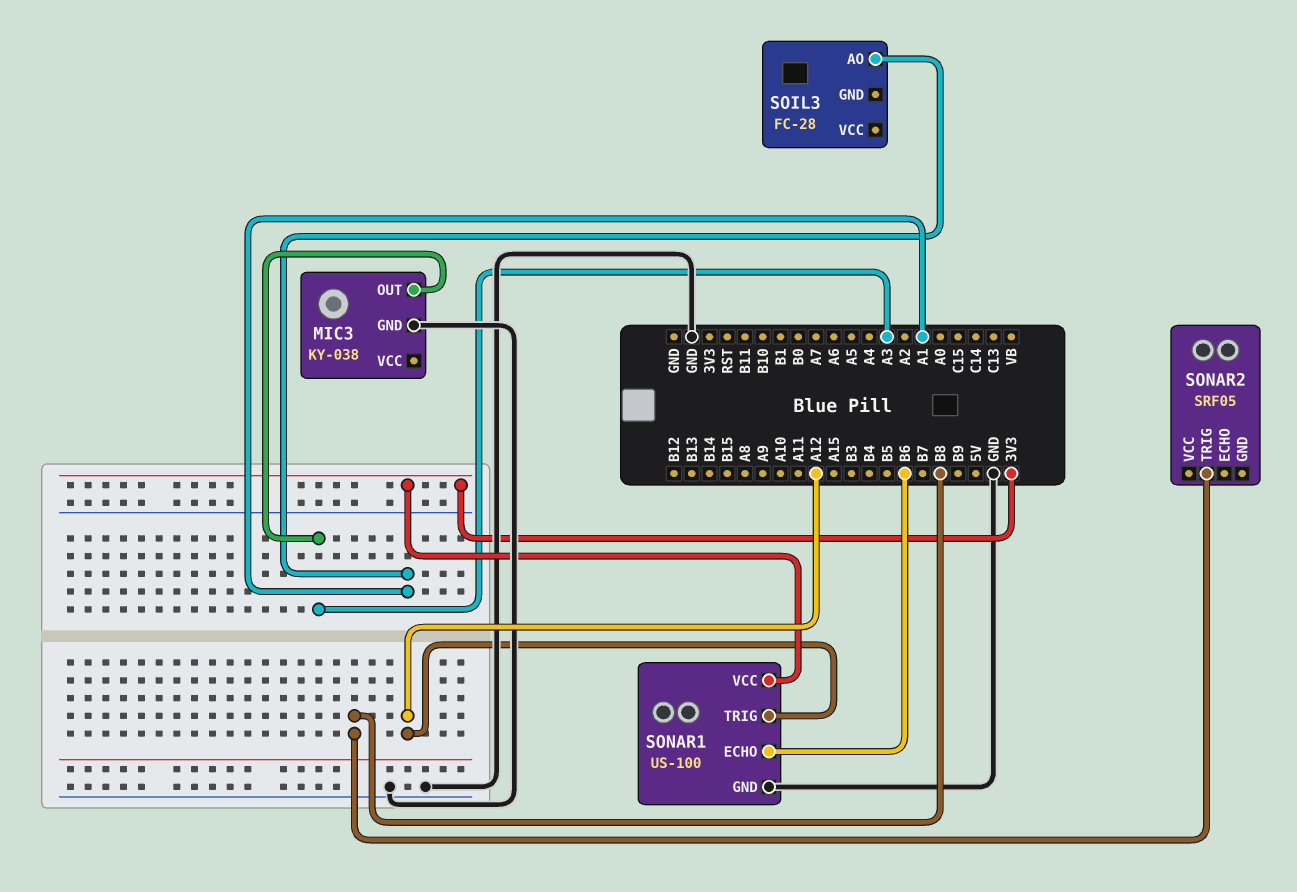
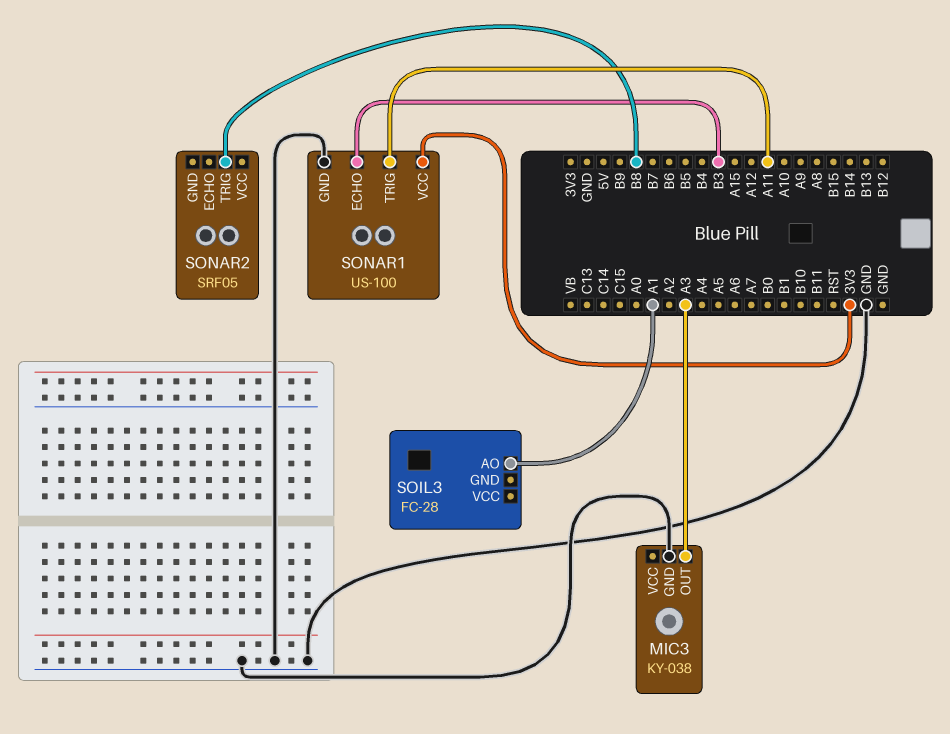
SONAR1 pin ECHO: B6 -> B3
SONAR1 pin TRIG: A12 -> A11

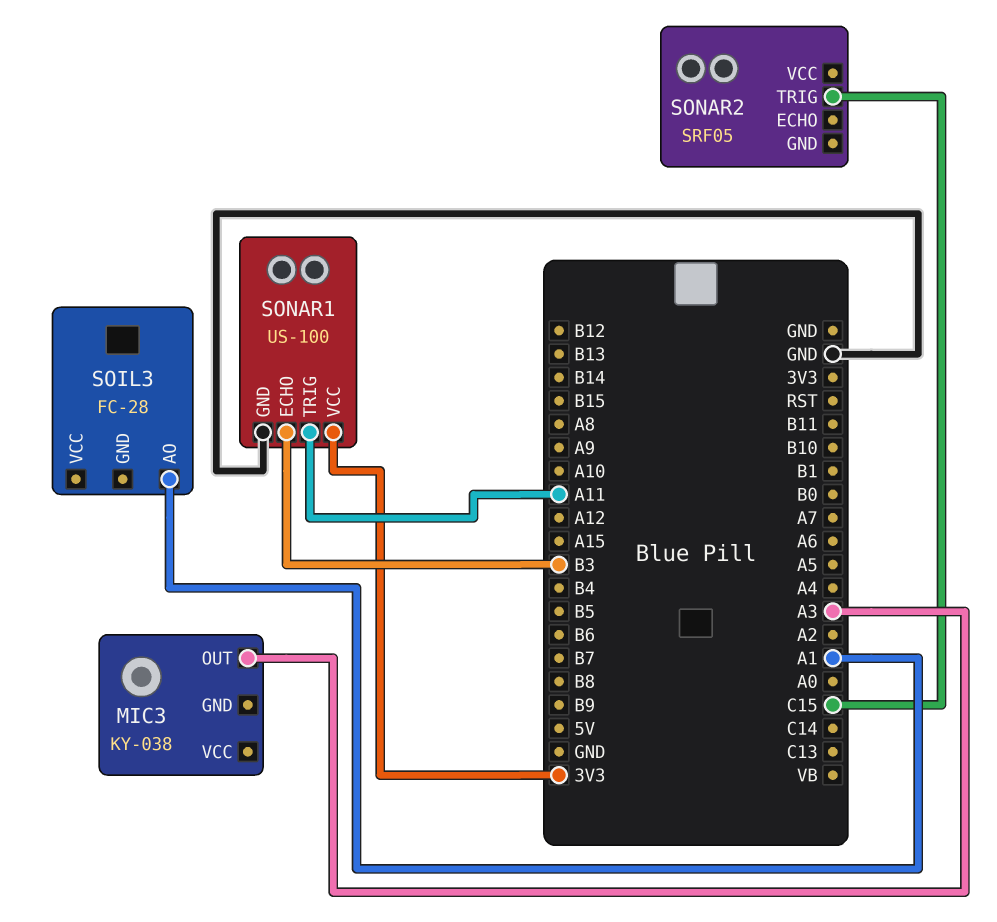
MIC3 pin GND: GND -> none
SONAR2 pin TRIG: B8 -> C15

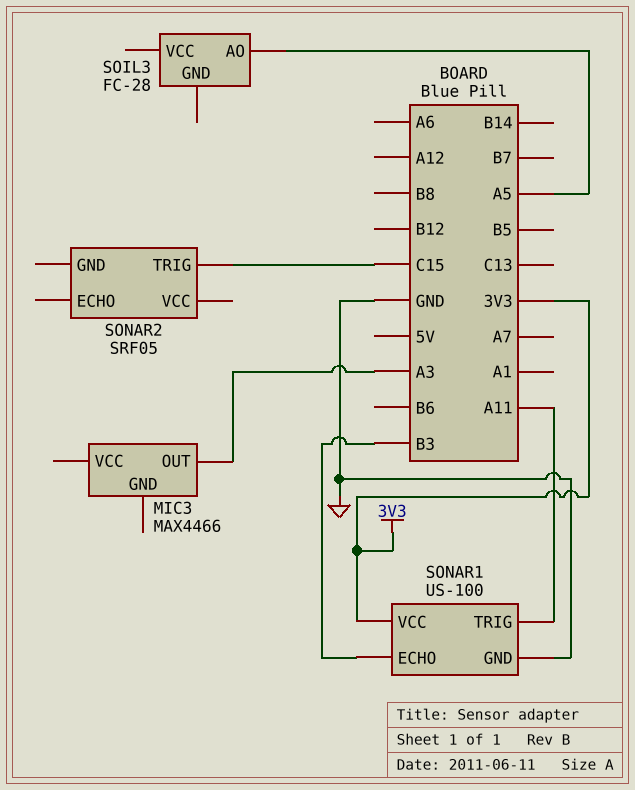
MIC3: KY-038 -> MAX4466
SOIL3 pin AO: A1 -> A5

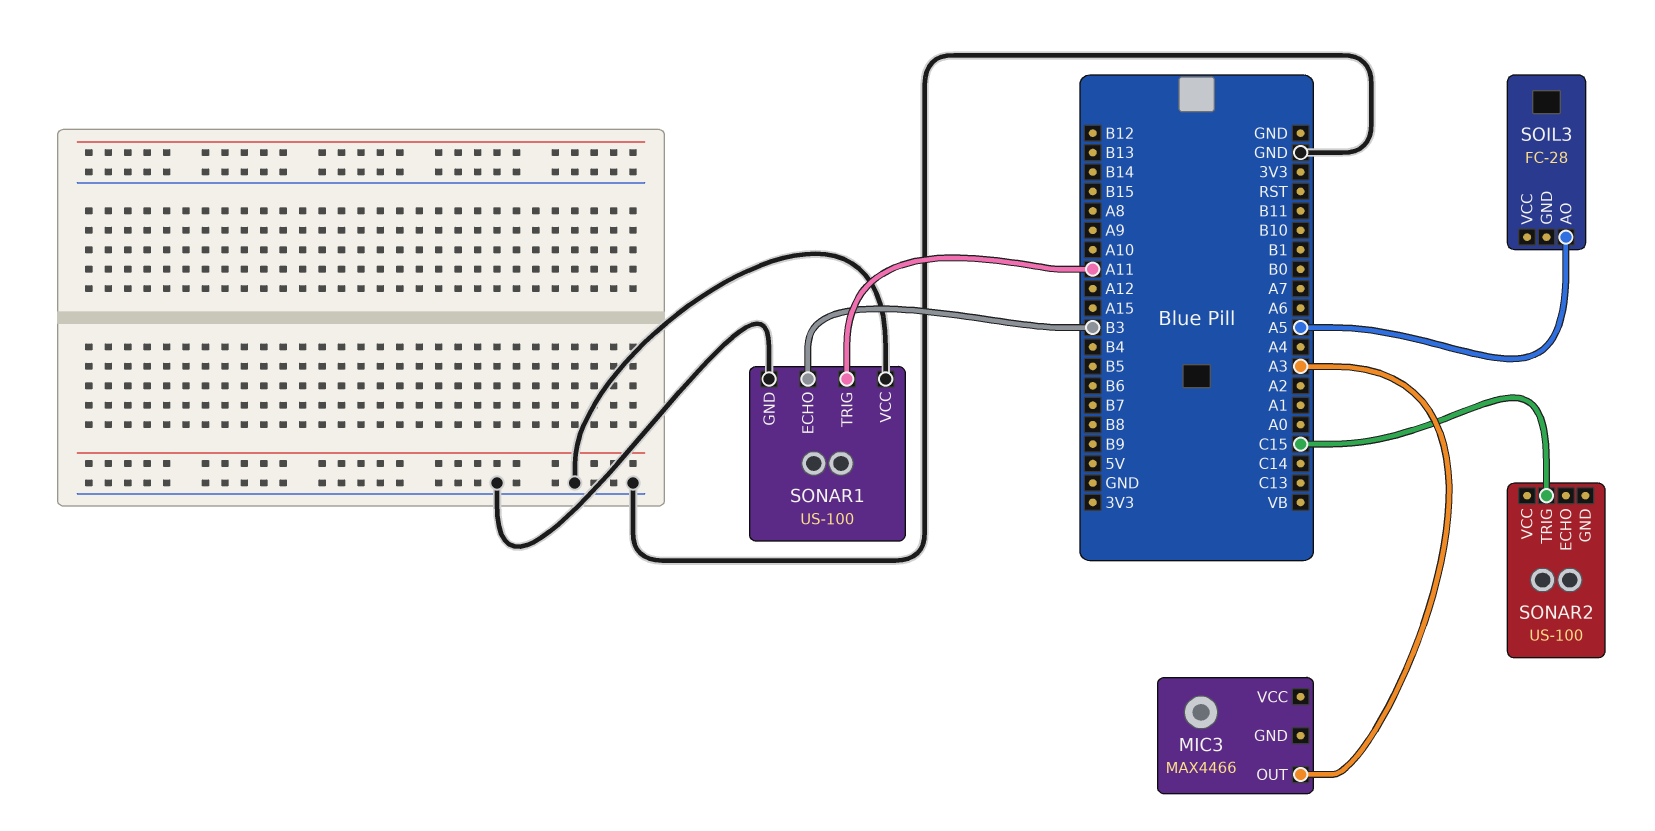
SONAR1 pin VCC: 3V3 -> GND
SONAR2: SRF05 -> US-100

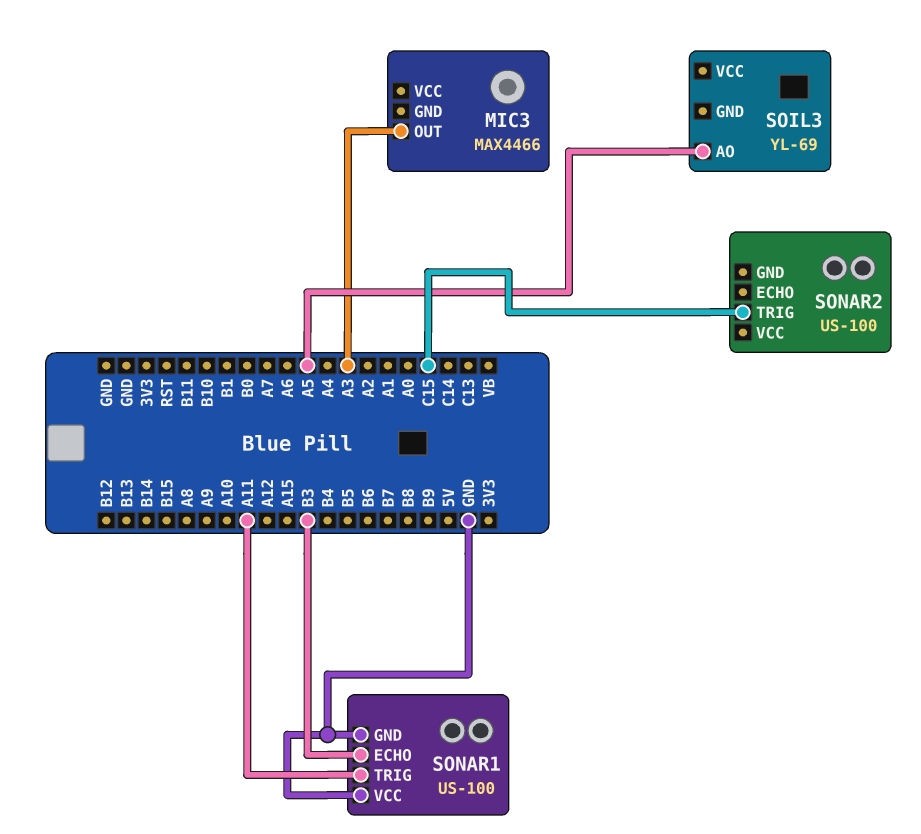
SOIL3: FC-28 -> YL-69

